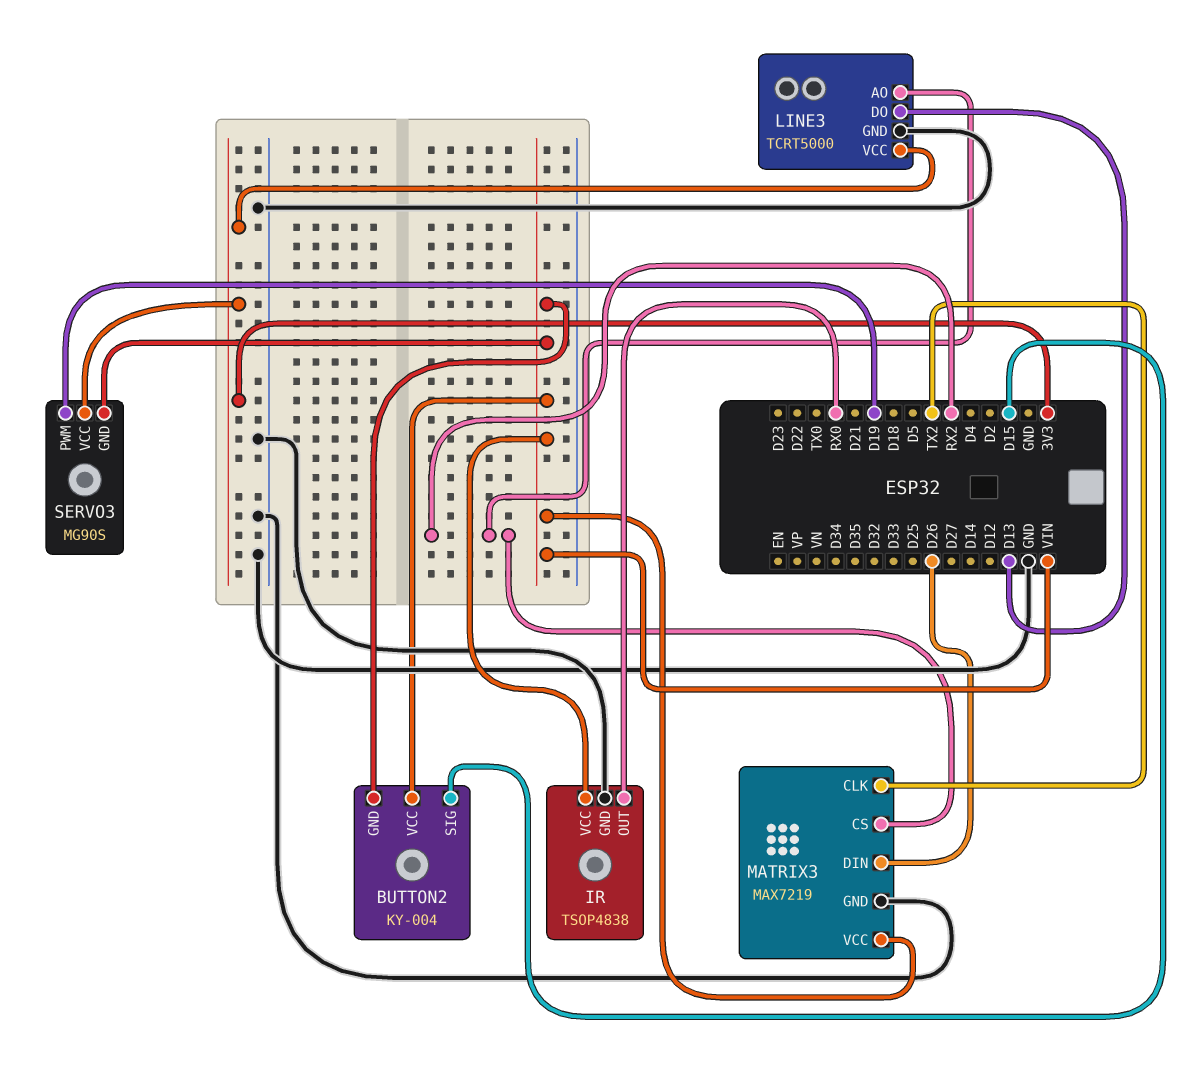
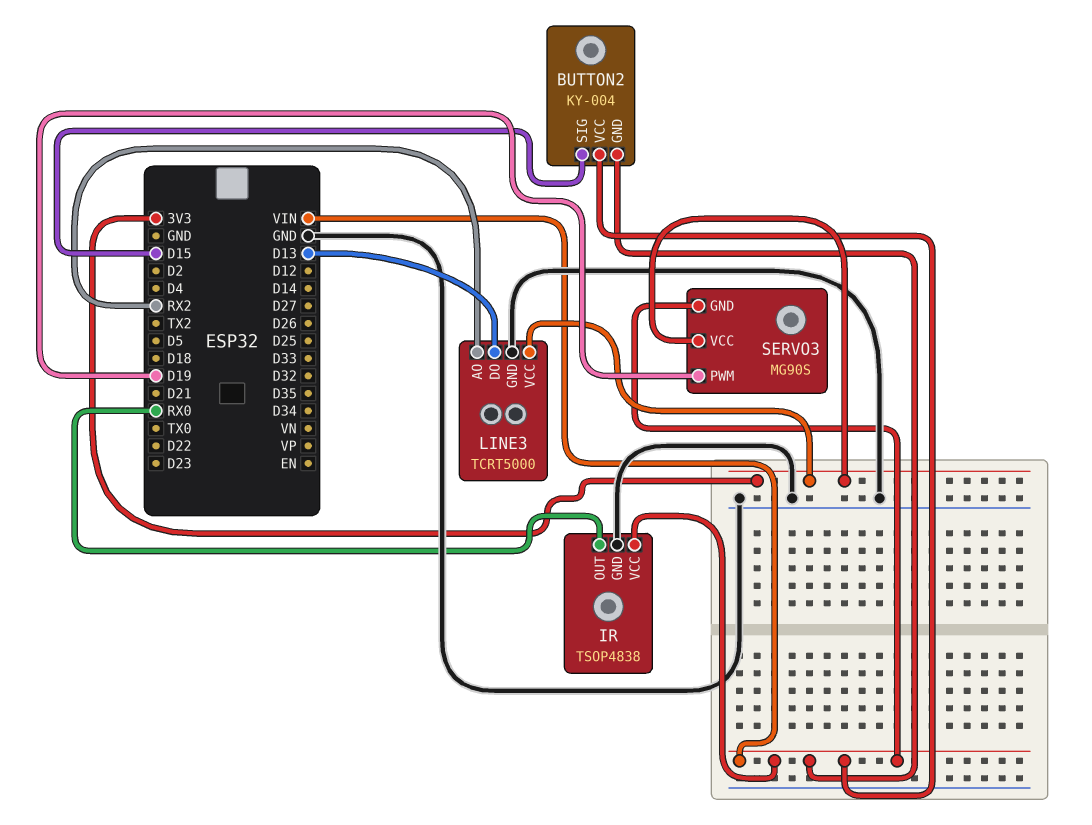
MATRIX3: MAX7219 -> none
MATRIX3 pin CLK: TX2 -> none
MATRIX3 pin CS: RX2 -> none
MATRIX3 pin DIN: D26 -> none
MATRIX3 pin GND: GND -> none
MATRIX3 pin VCC: VIN -> none

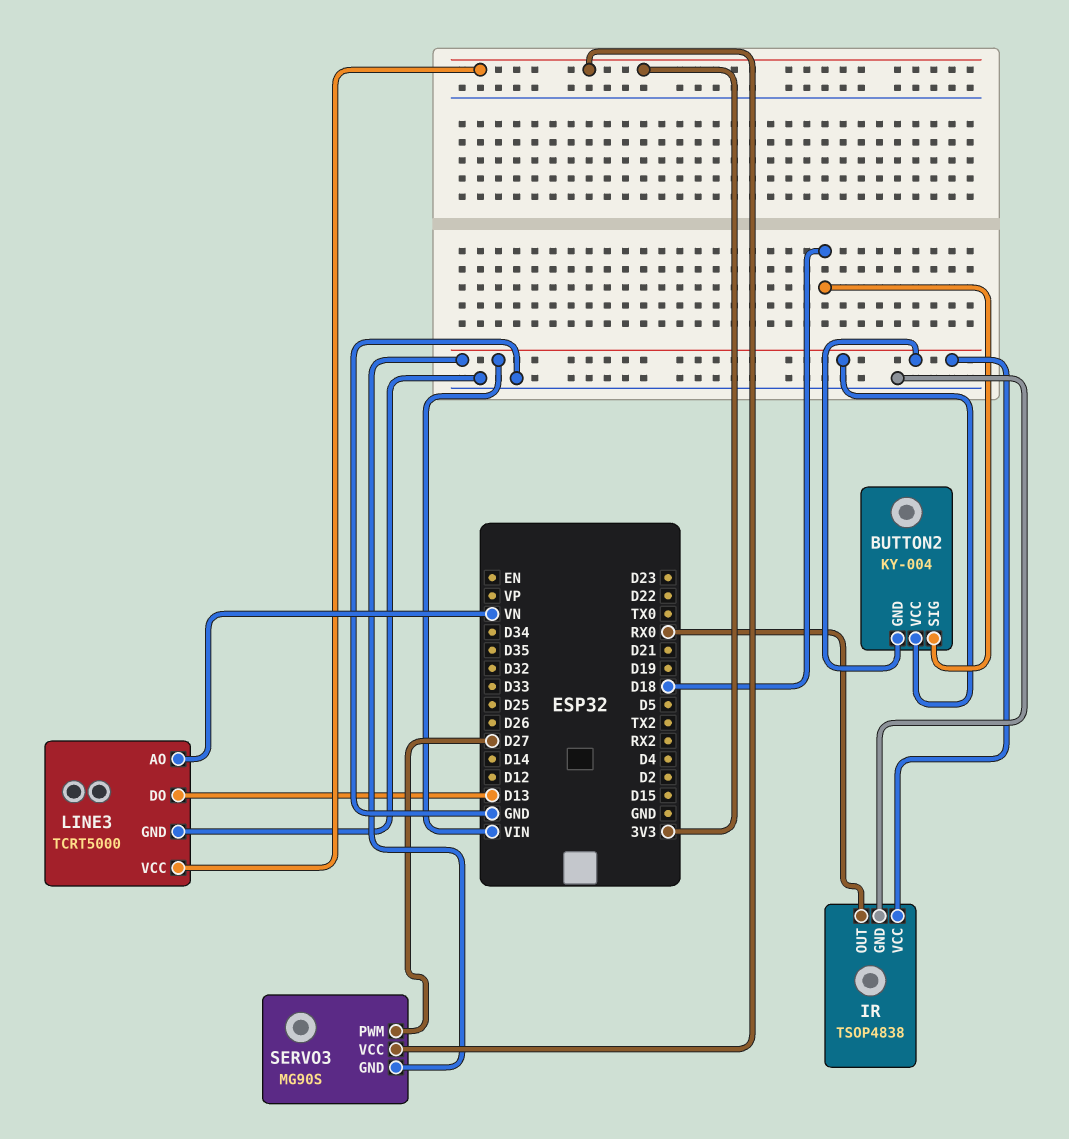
BUTTON2 pin SIG: D15 -> D18
LINE3 pin AO: RX2 -> VN
SERVO3 pin PWM: D19 -> D27

